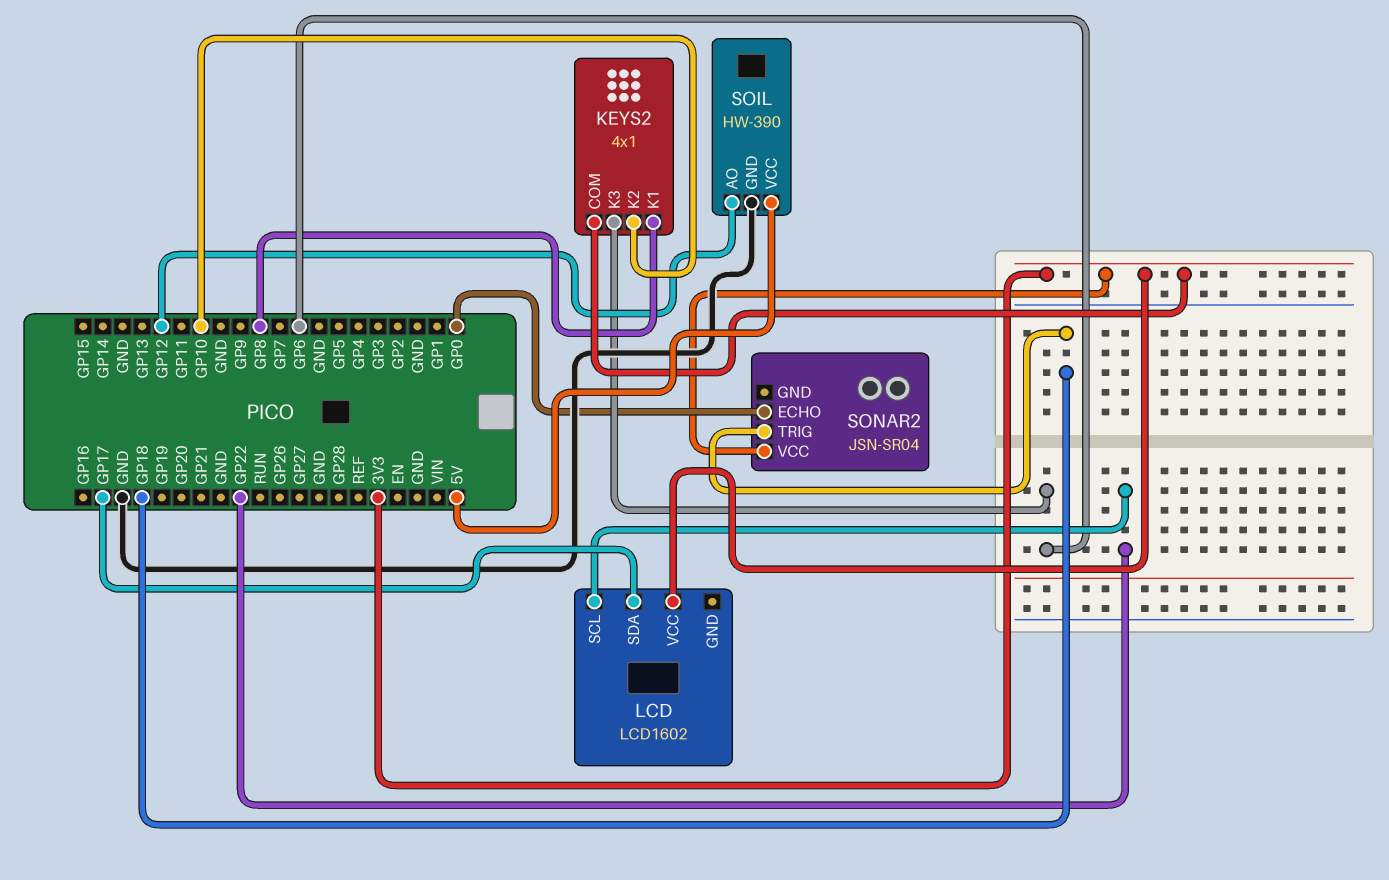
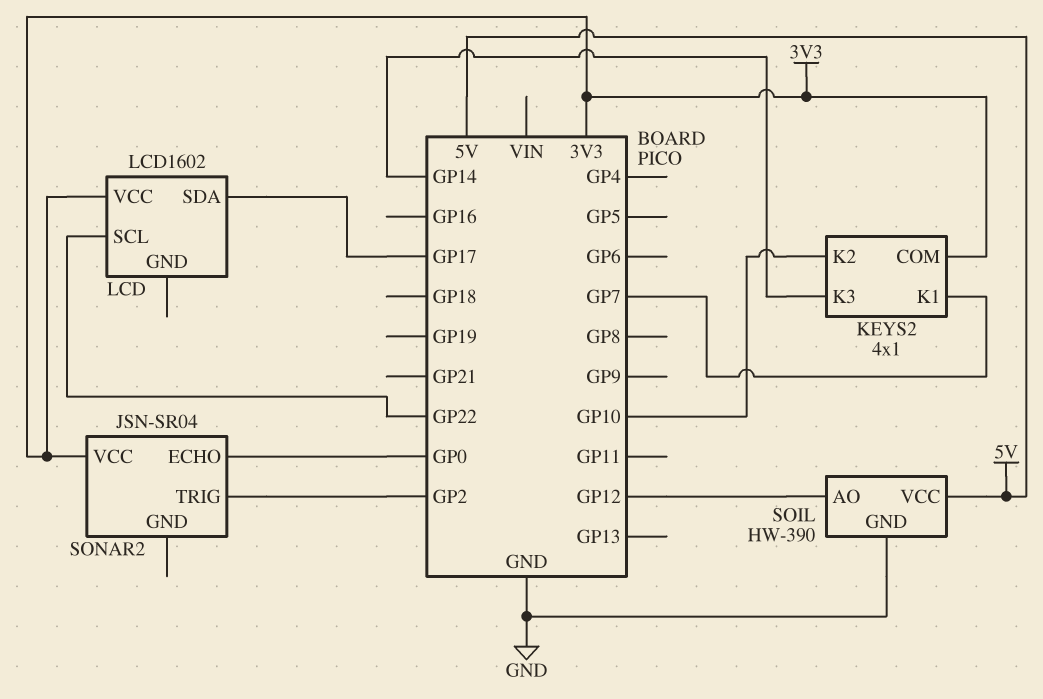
KEYS2 pin K1: GP8 -> GP7
KEYS2 pin K3: GP6 -> GP14
SONAR2 pin TRIG: GP18 -> GP2

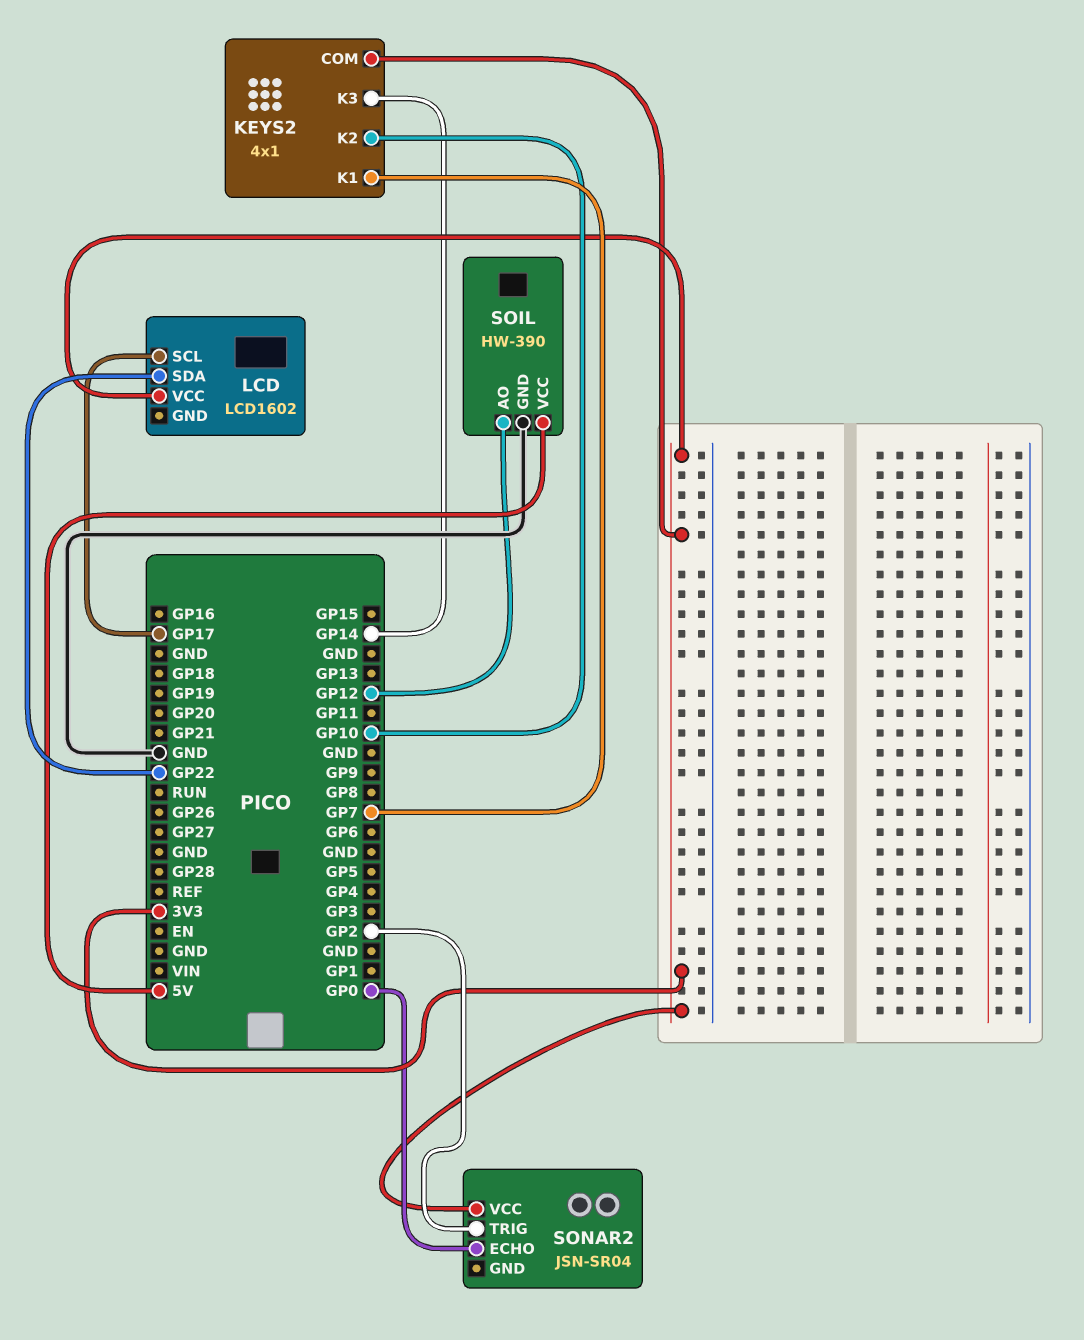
LCD pin SCL: GP22 -> GP17
LCD pin SDA: GP17 -> GP22

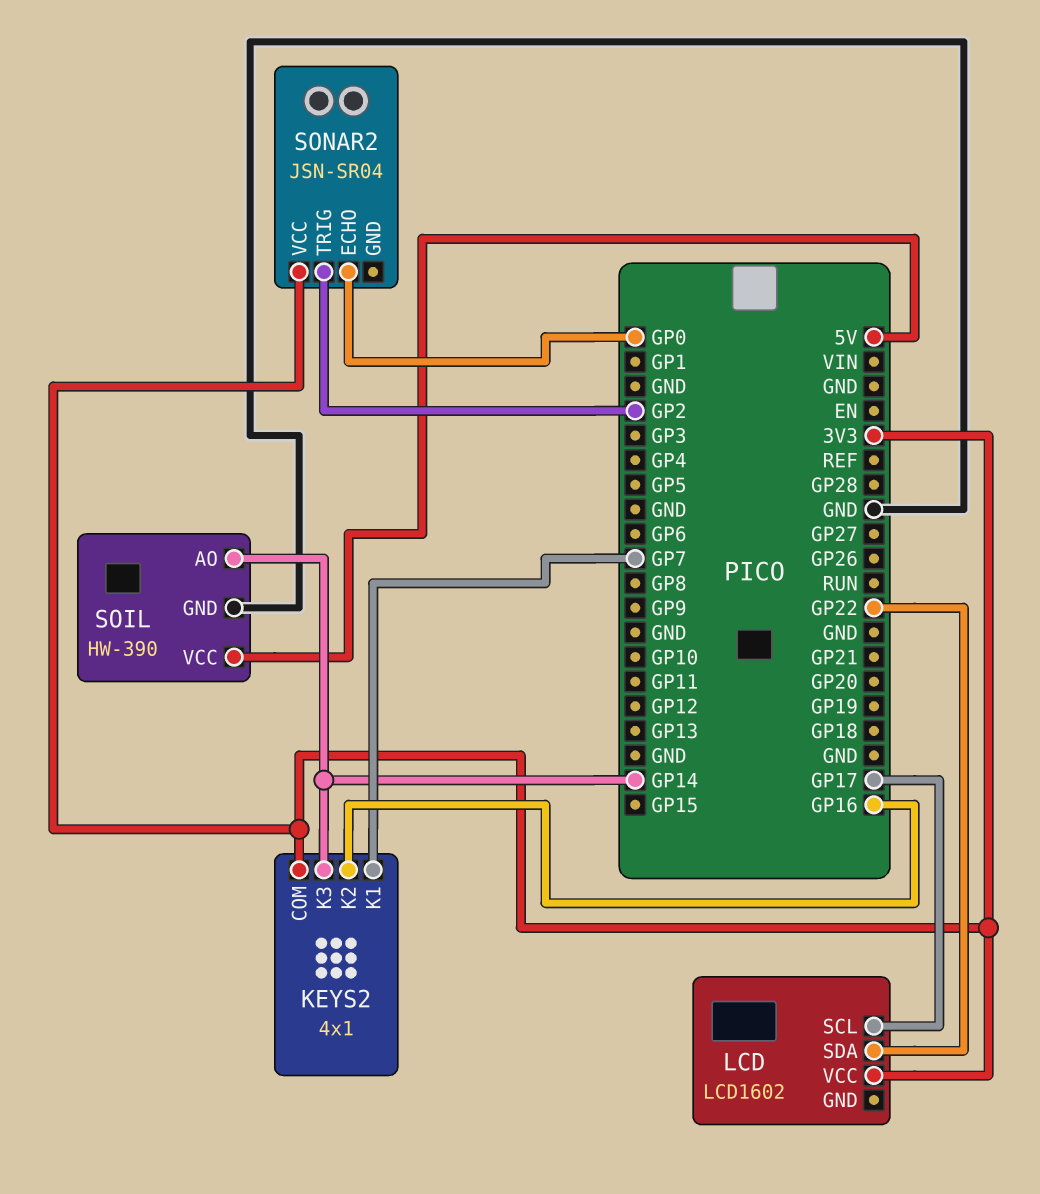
KEYS2 pin K2: GP10 -> GP16
SOIL pin AO: GP12 -> GP14

